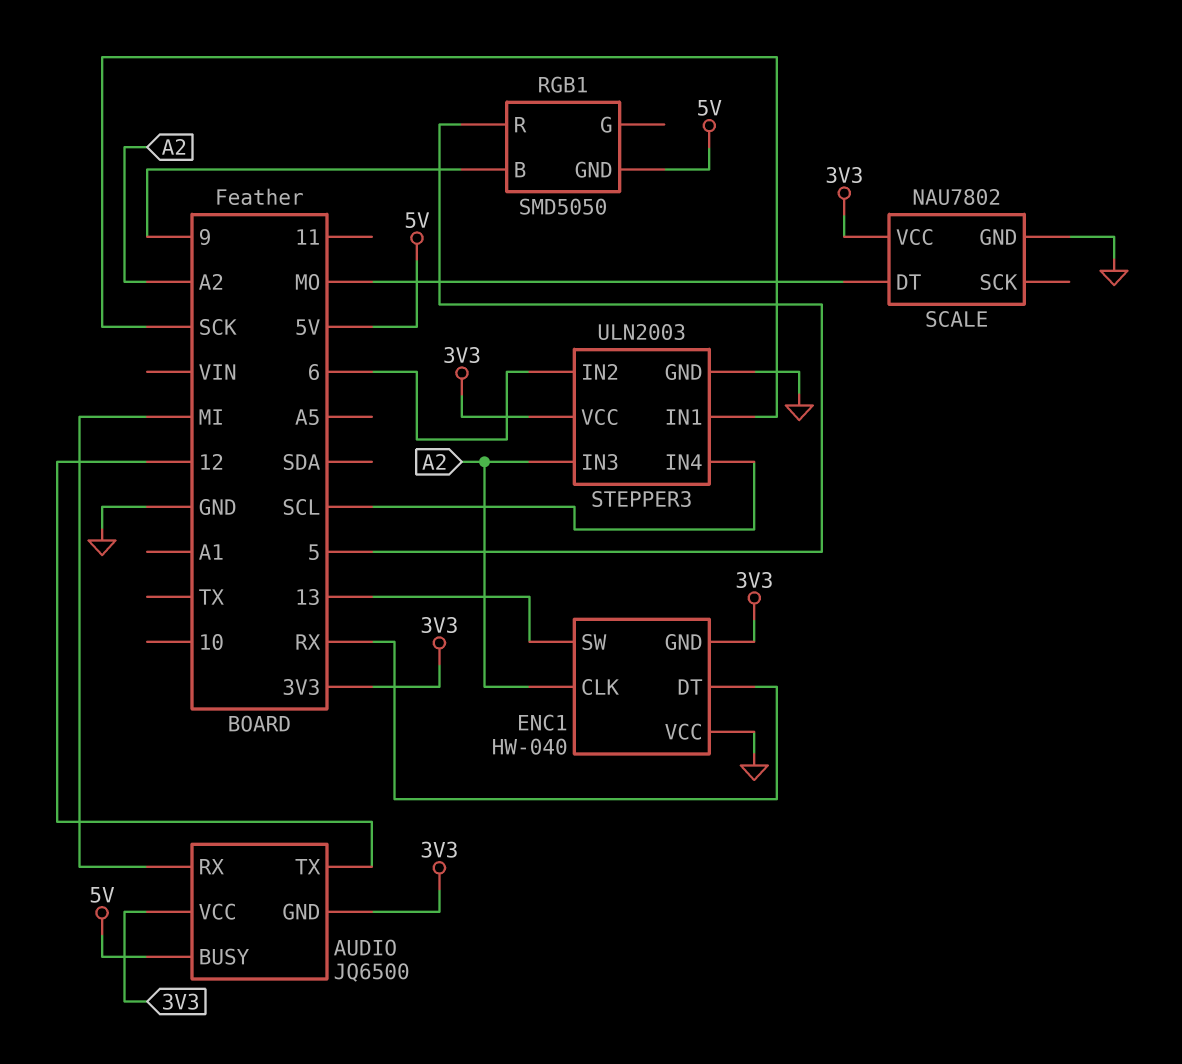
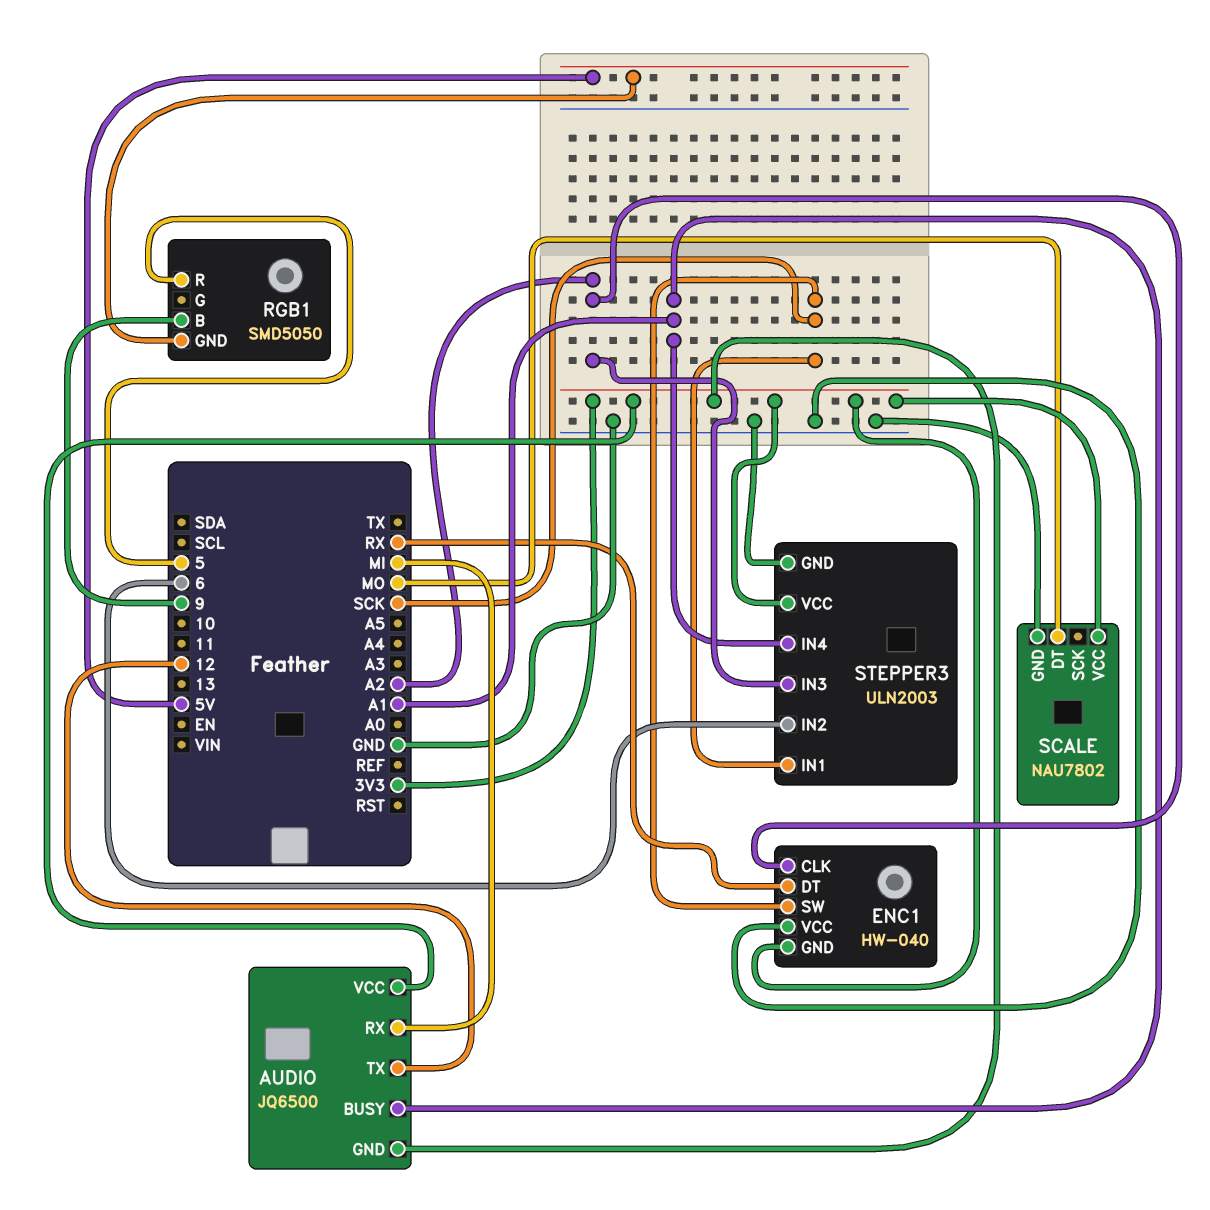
AUDIO pin BUSY: 5V -> A1
ENC1 pin SW: 13 -> SCK
STEPPER3 pin IN4: SCL -> A1

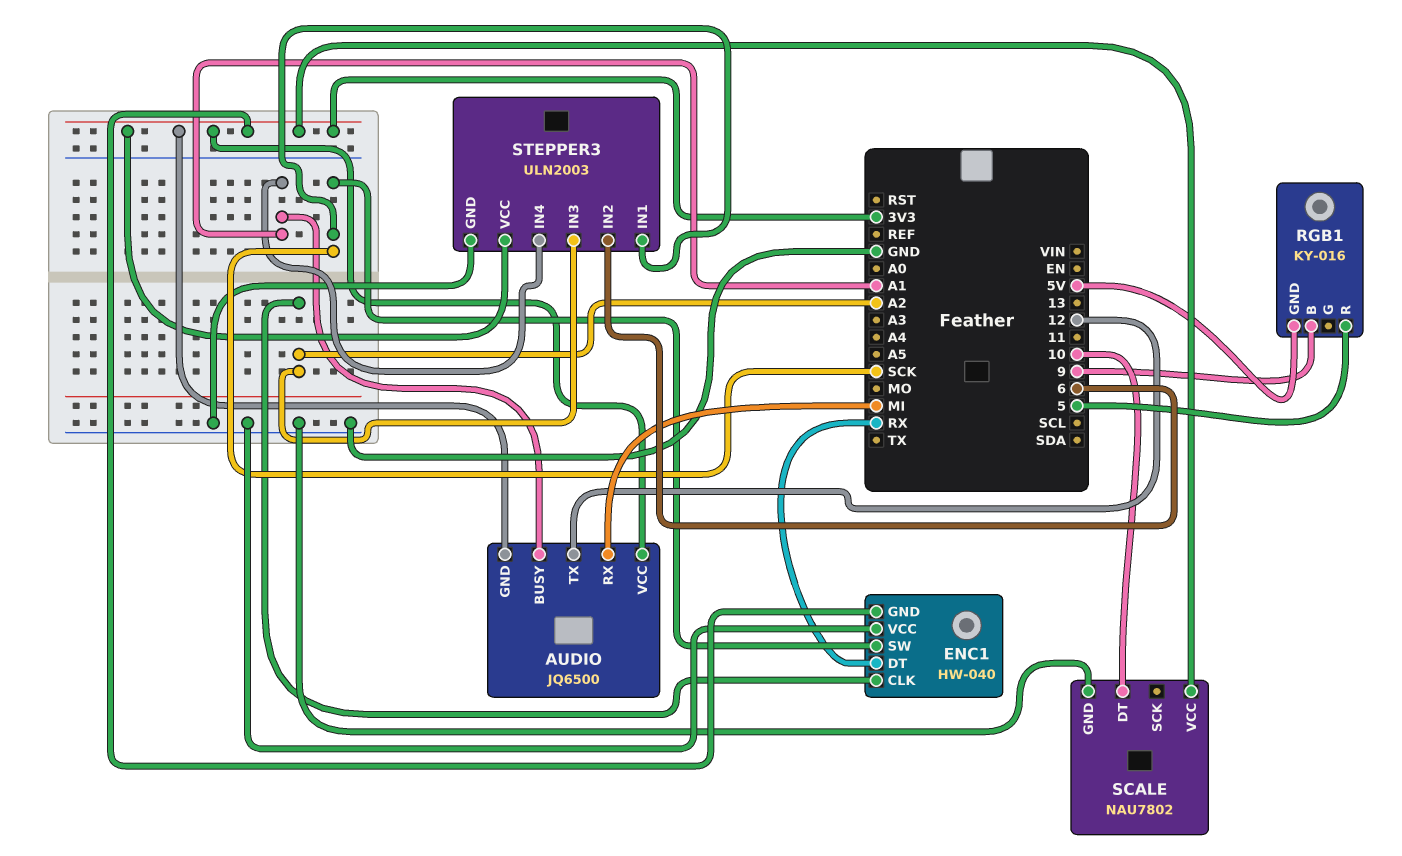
RGB1: SMD5050 -> KY-016
SCALE pin DT: MO -> 10

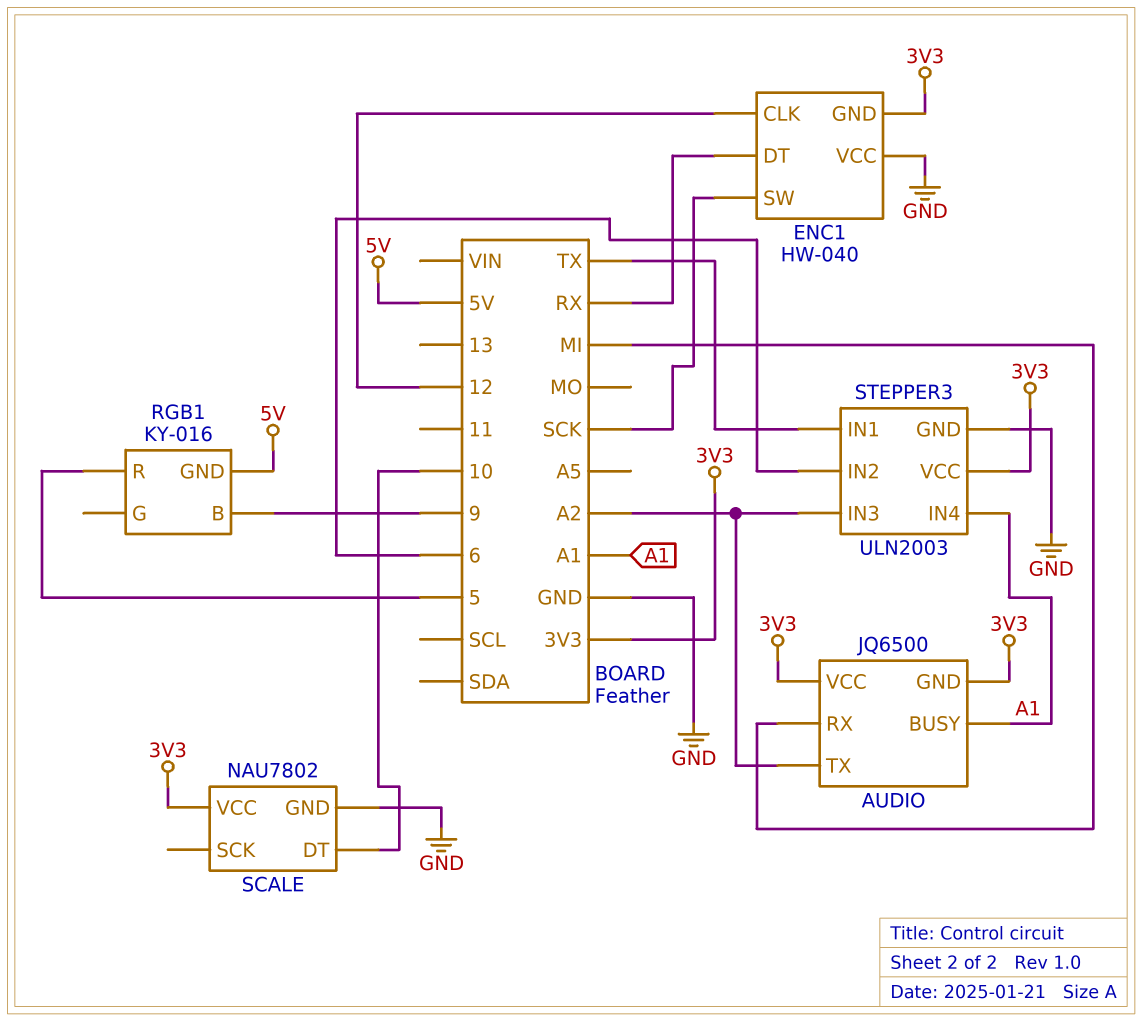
AUDIO pin TX: 12 -> A2
ENC1 pin CLK: A2 -> 12
STEPPER3 pin IN1: SCK -> TX

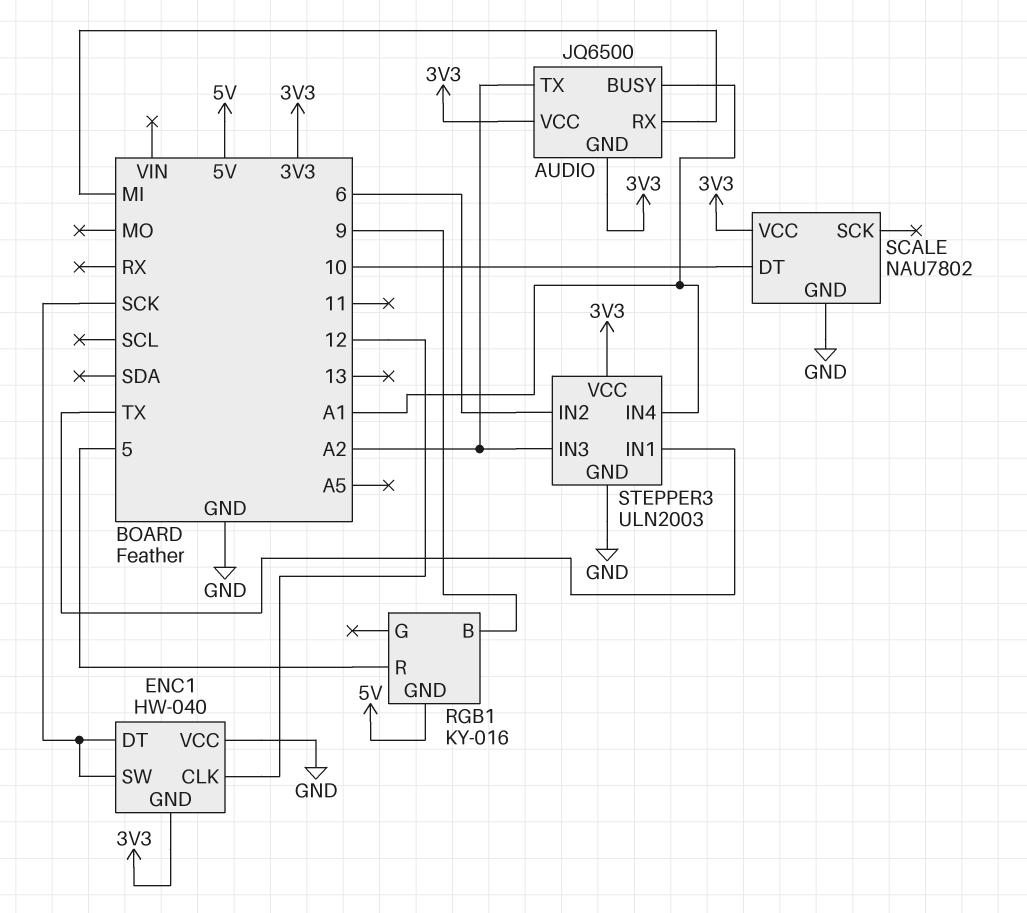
ENC1 pin DT: RX -> SCK

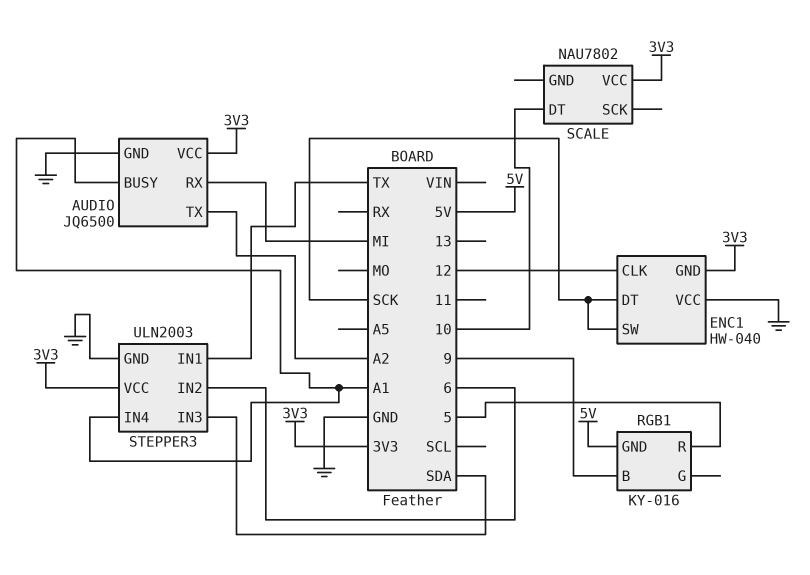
AUDIO pin GND: 3V3 -> GND
SCALE pin GND: GND -> none
STEPPER3 pin IN3: A2 -> SDA

